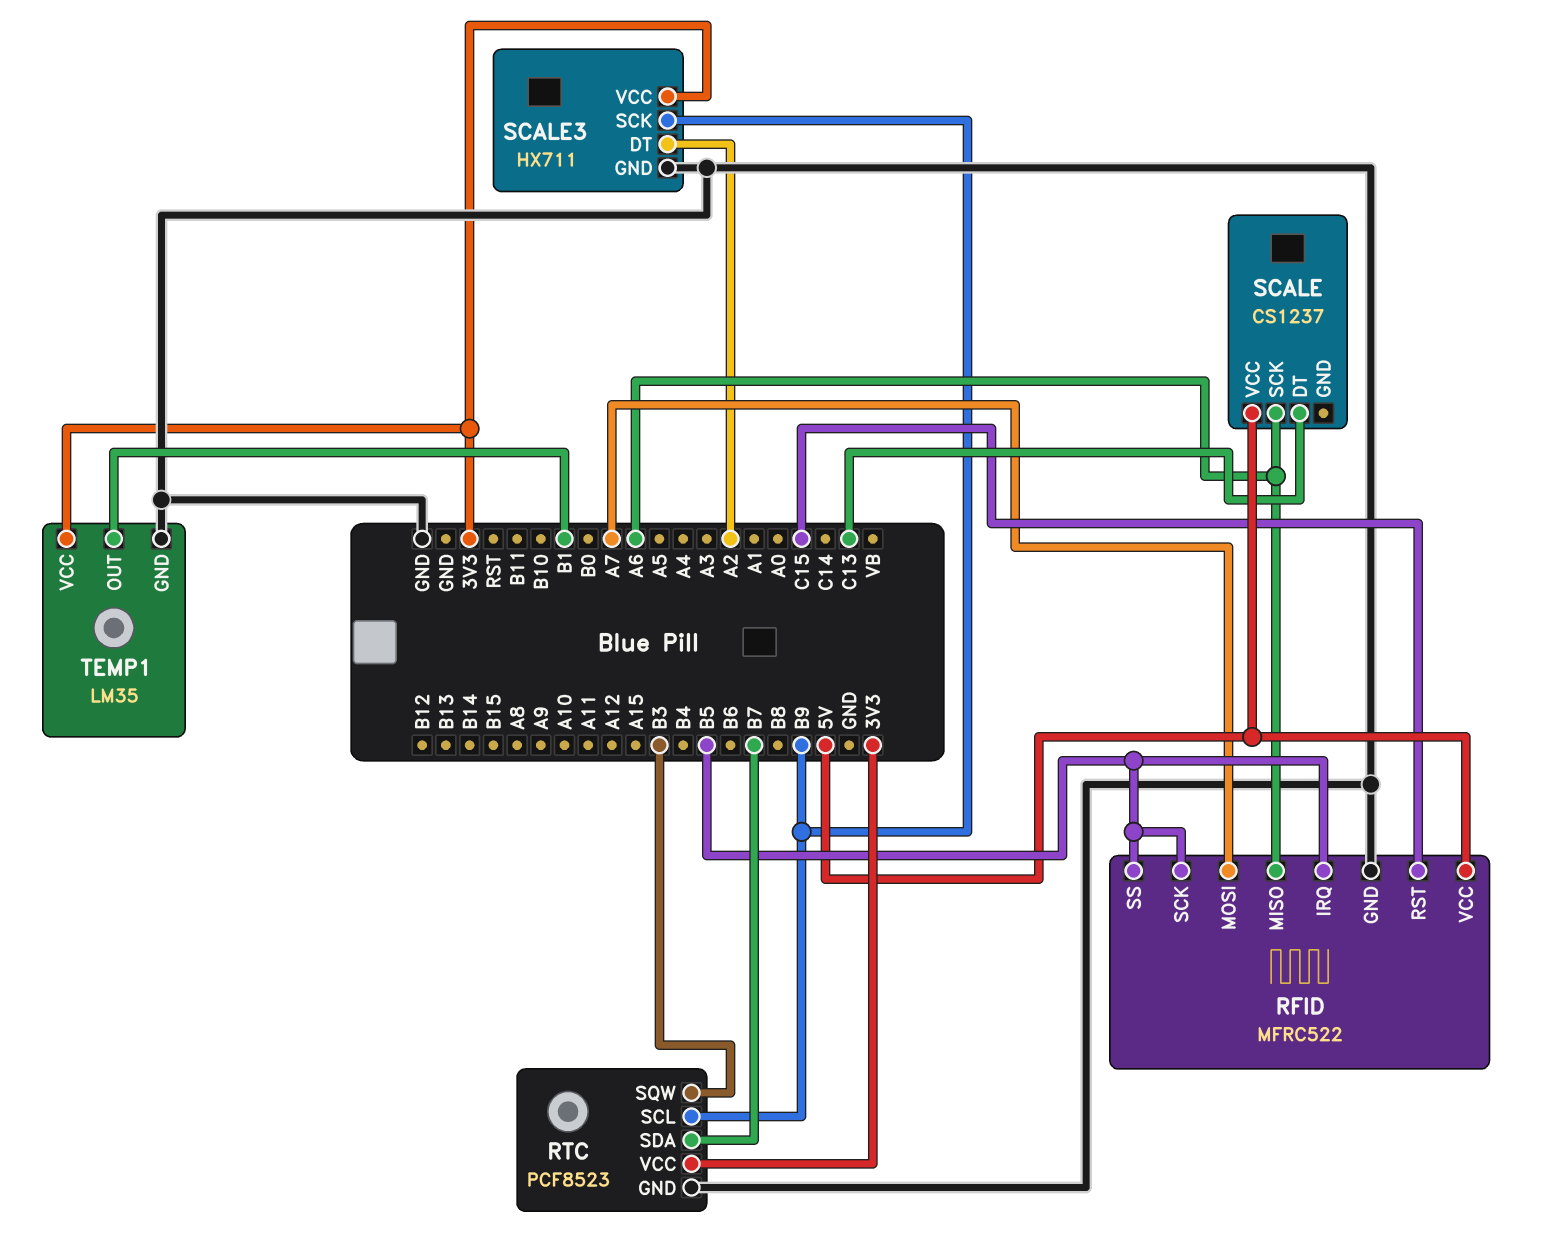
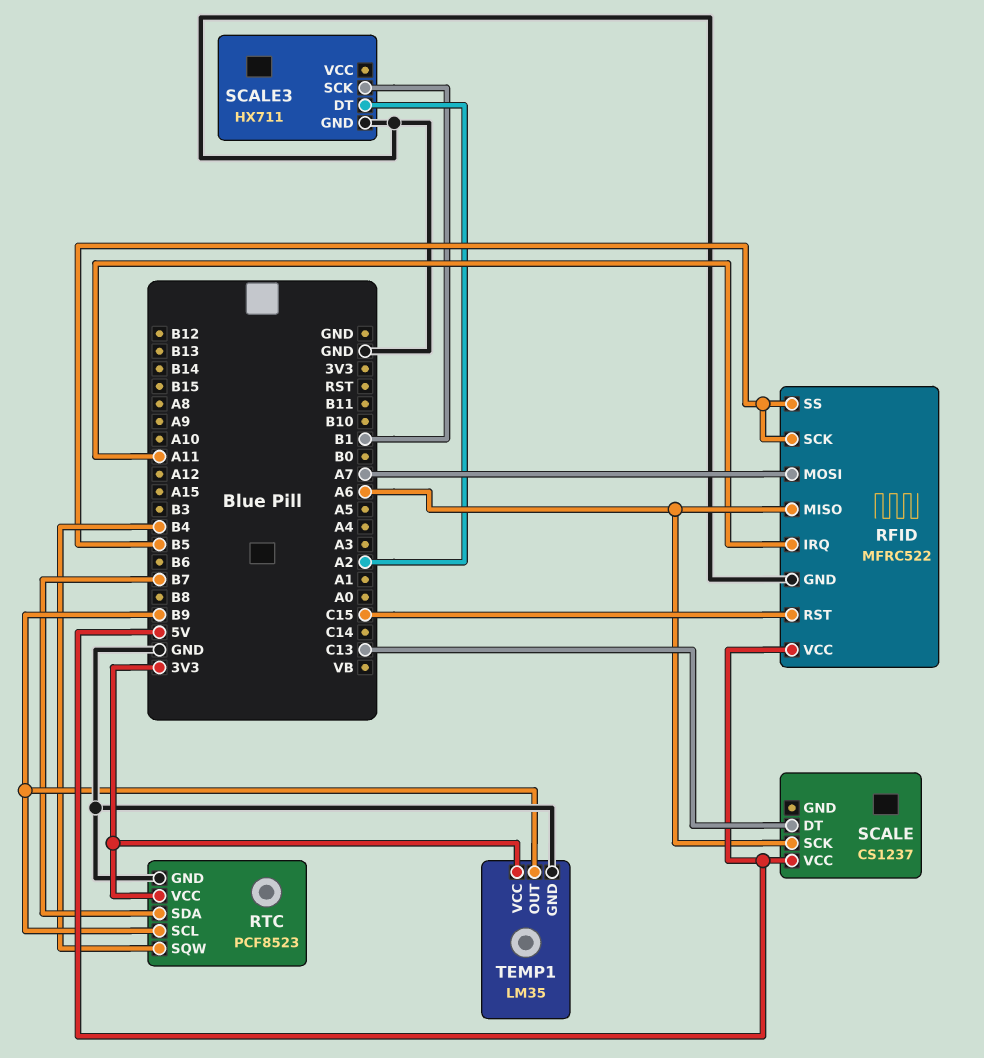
RFID pin IRQ: B5 -> A11
RTC pin SQW: B3 -> B4
SCALE3 pin SCK: B9 -> B1
SCALE3 pin VCC: 3V3 -> none
TEMP1 pin OUT: B1 -> B9

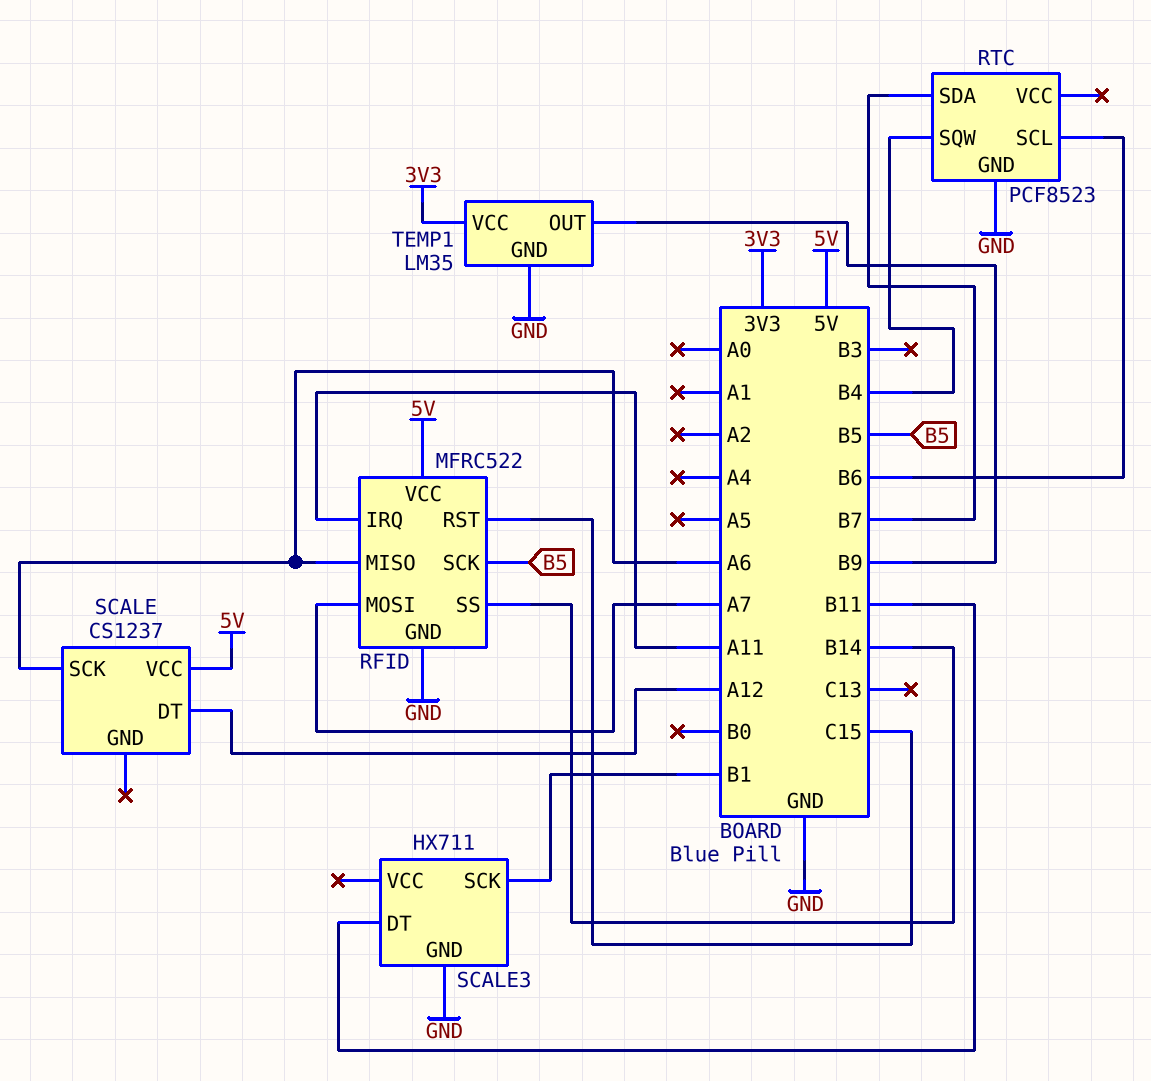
RFID pin SS: B5 -> B14
RTC pin SCL: B9 -> B6
RTC pin VCC: 3V3 -> none
SCALE pin DT: C13 -> A12
SCALE3 pin DT: A2 -> B11

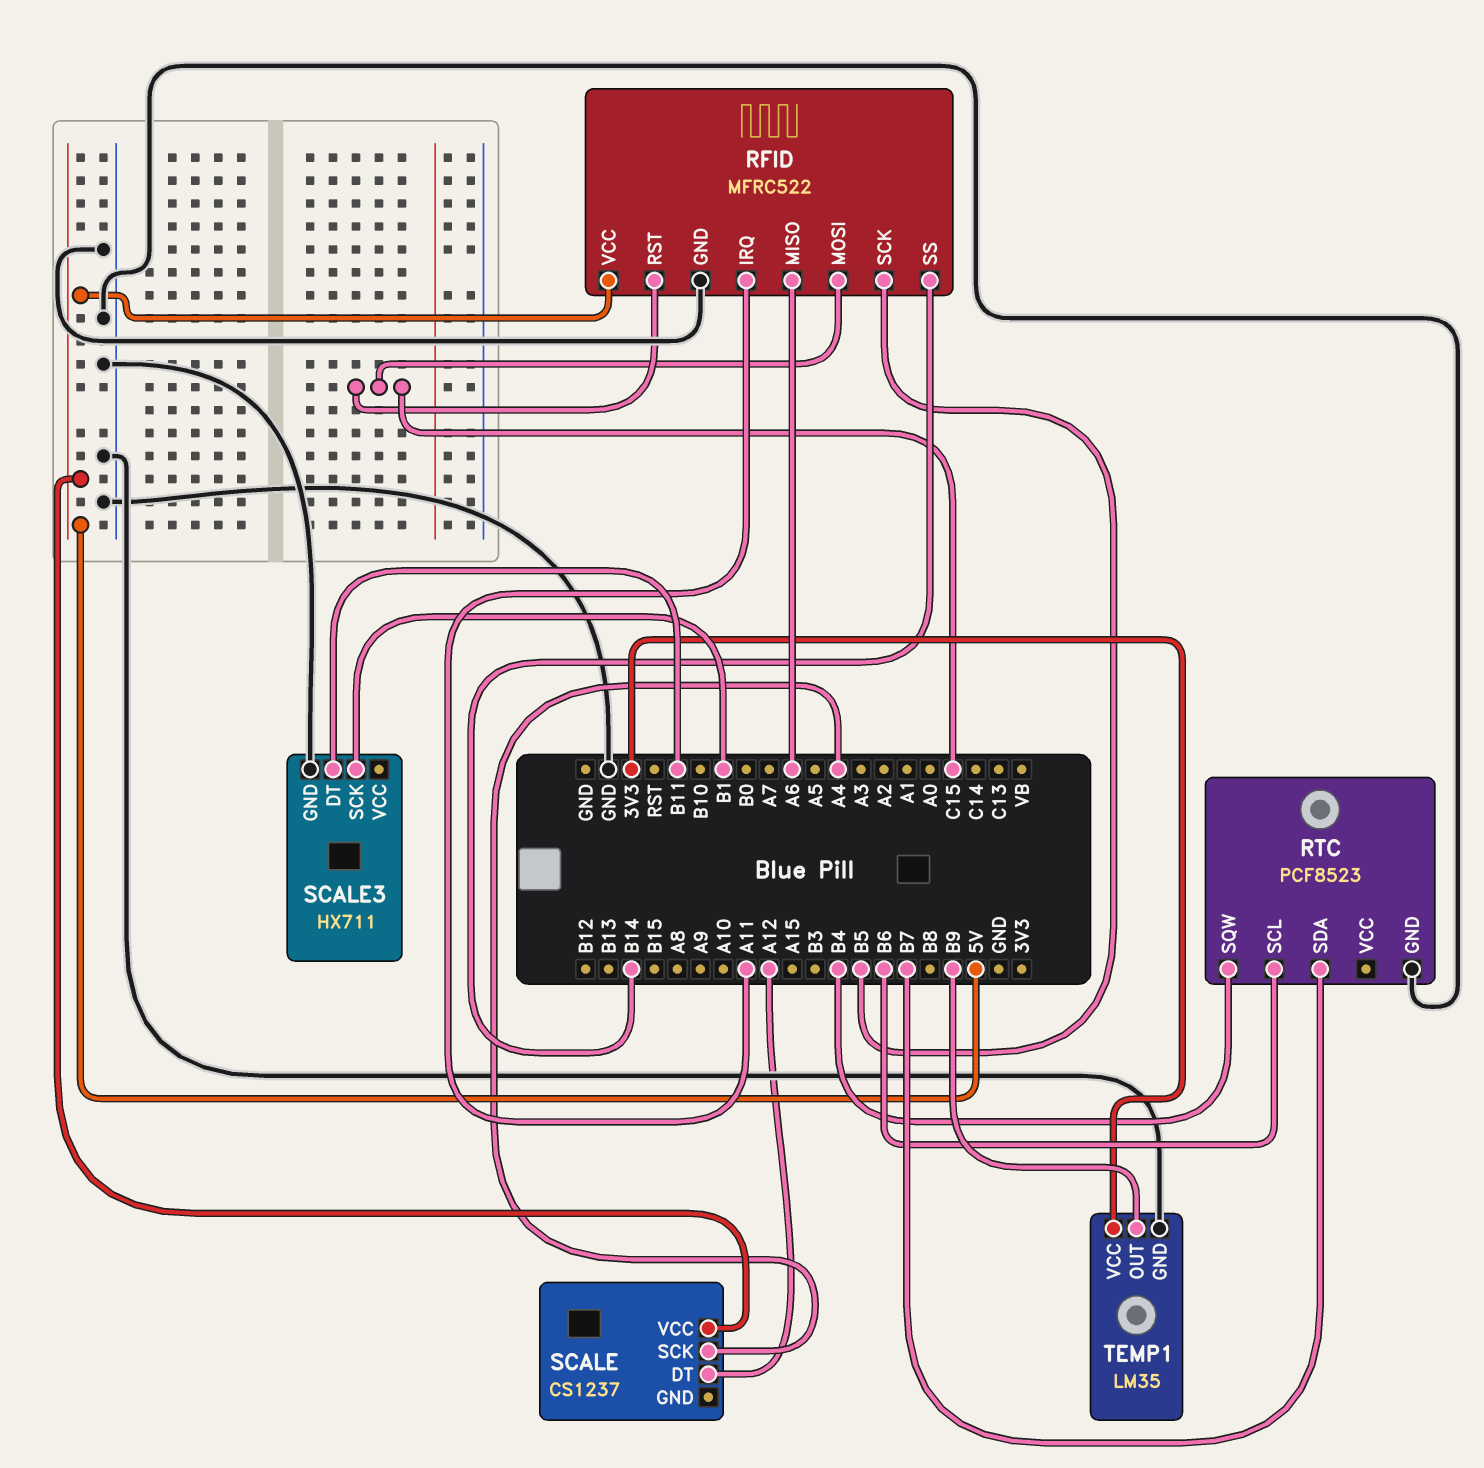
RFID pin MOSI: A7 -> C15
SCALE pin SCK: A6 -> A4

